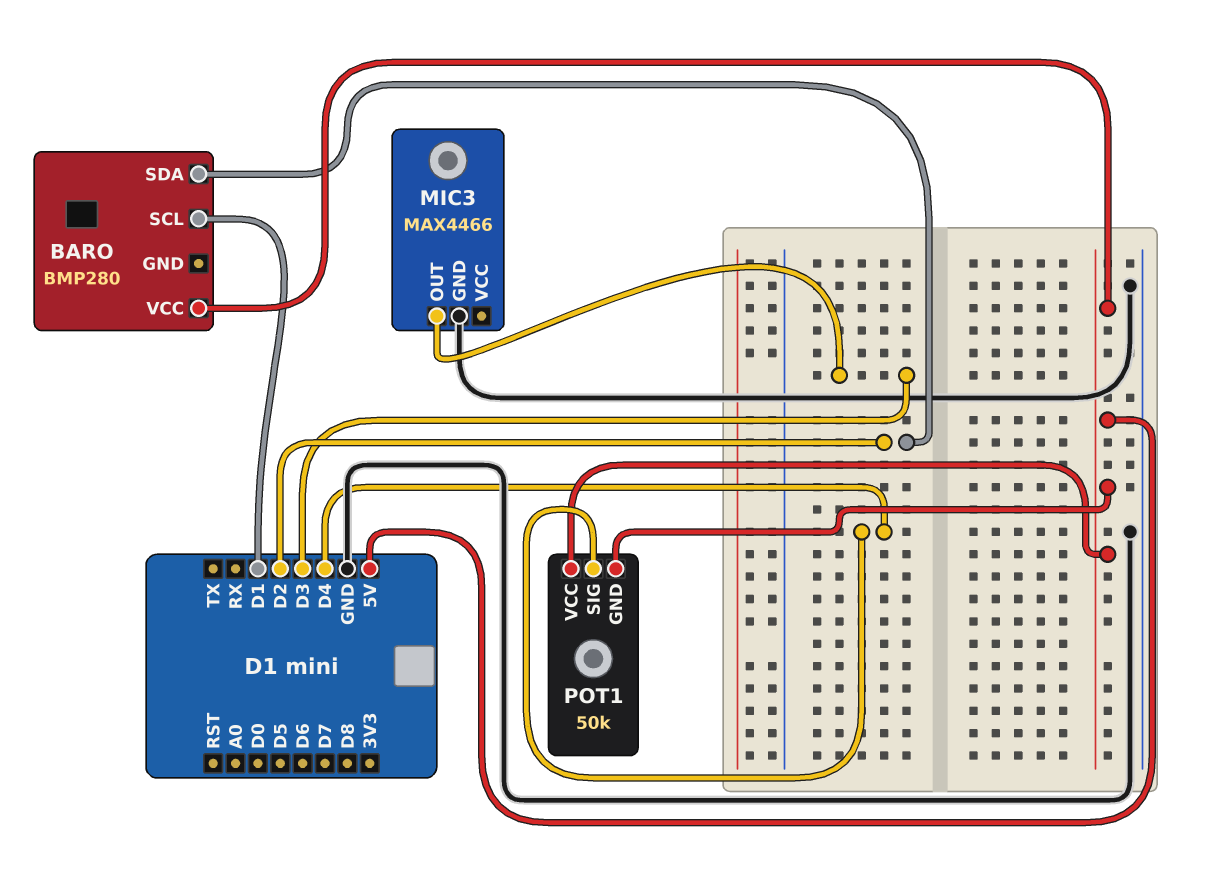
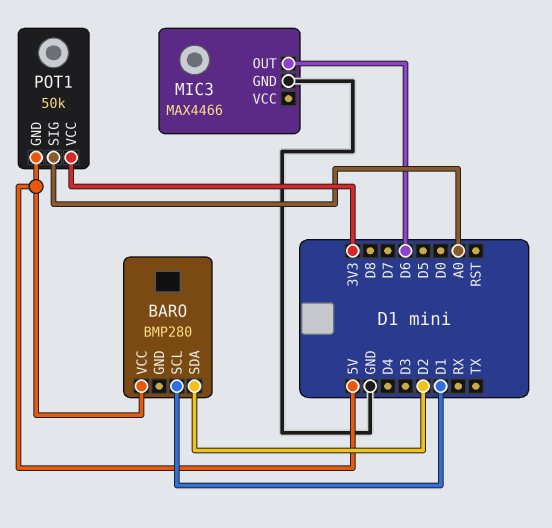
MIC3 pin OUT: D3 -> D6
POT1 pin SIG: D4 -> A0
POT1 pin VCC: 5V -> 3V3

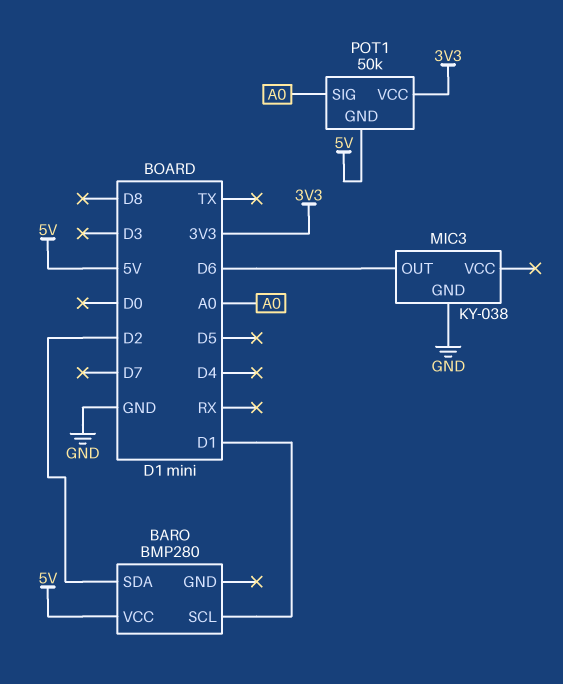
MIC3: MAX4466 -> KY-038

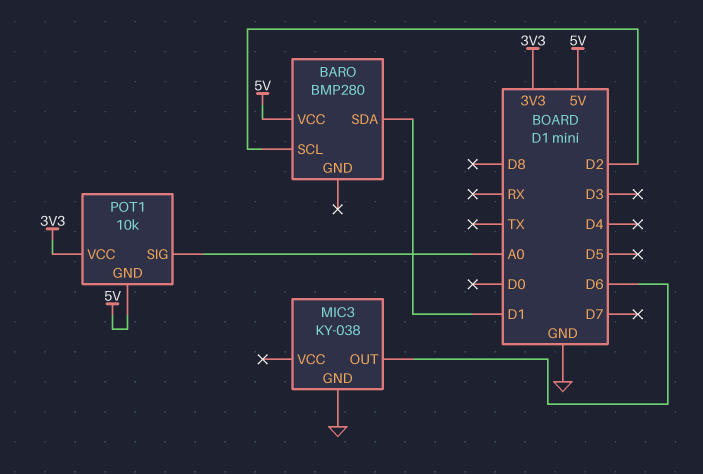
BARO pin SCL: D1 -> D2
BARO pin SDA: D2 -> D1
POT1: 50k -> 10k

